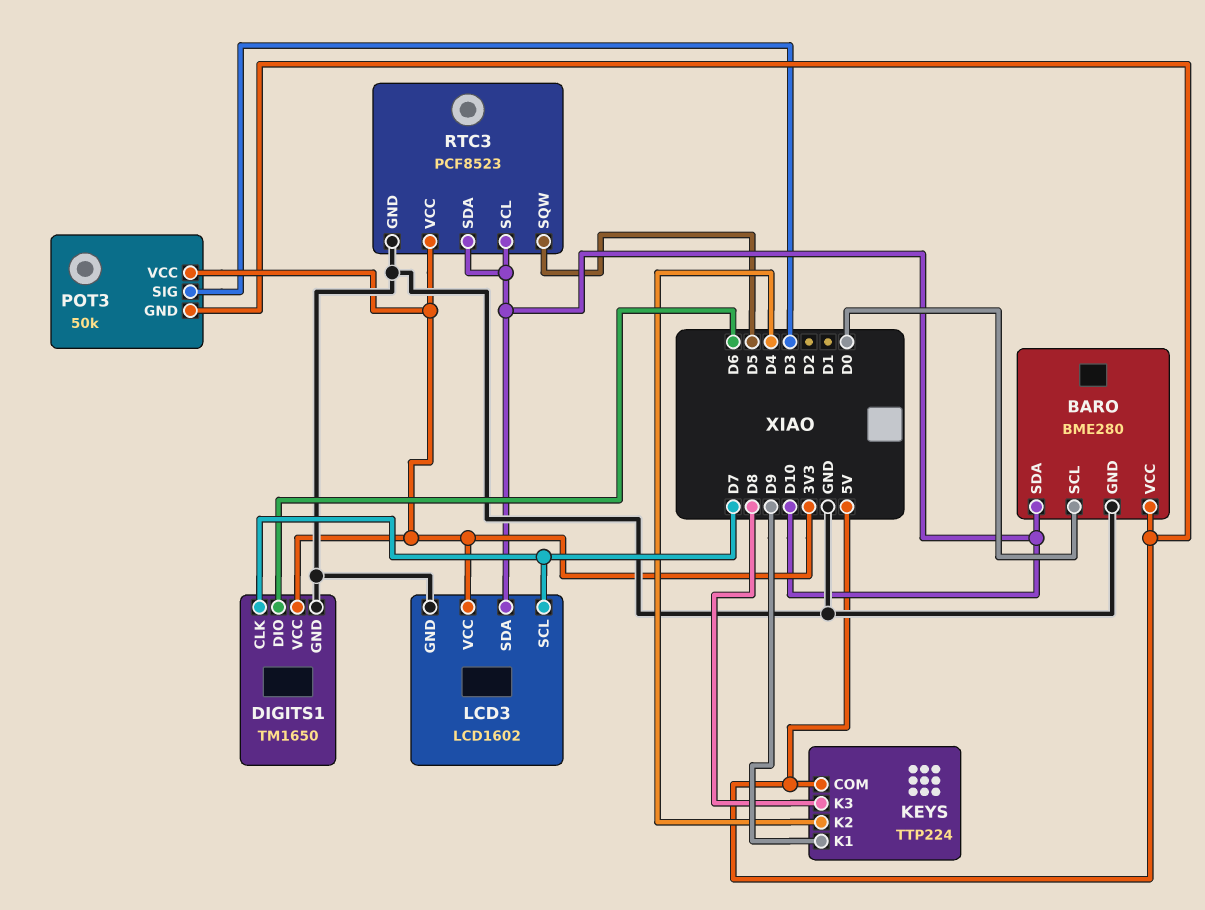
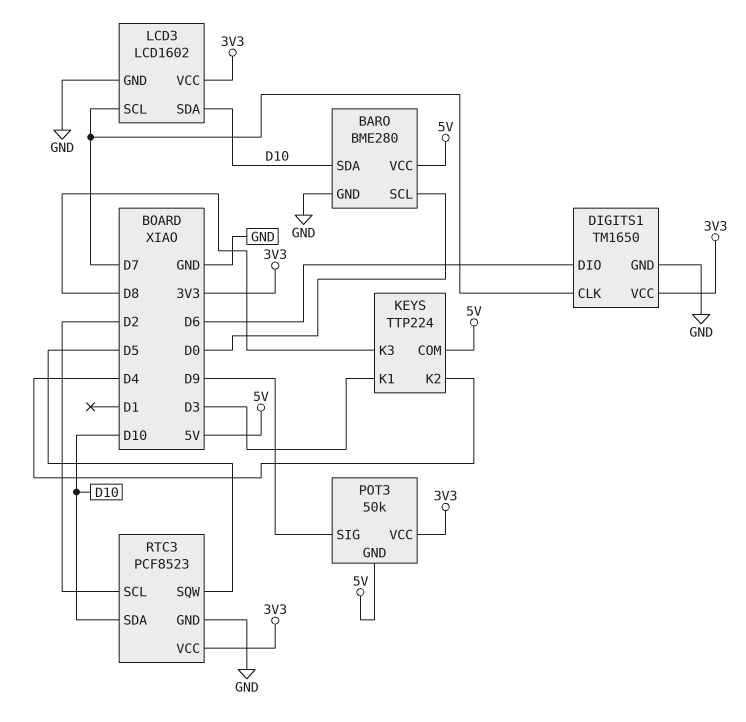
KEYS pin K1: D9 -> D3
POT3 pin SIG: D3 -> D9
RTC3 pin SCL: D10 -> D2

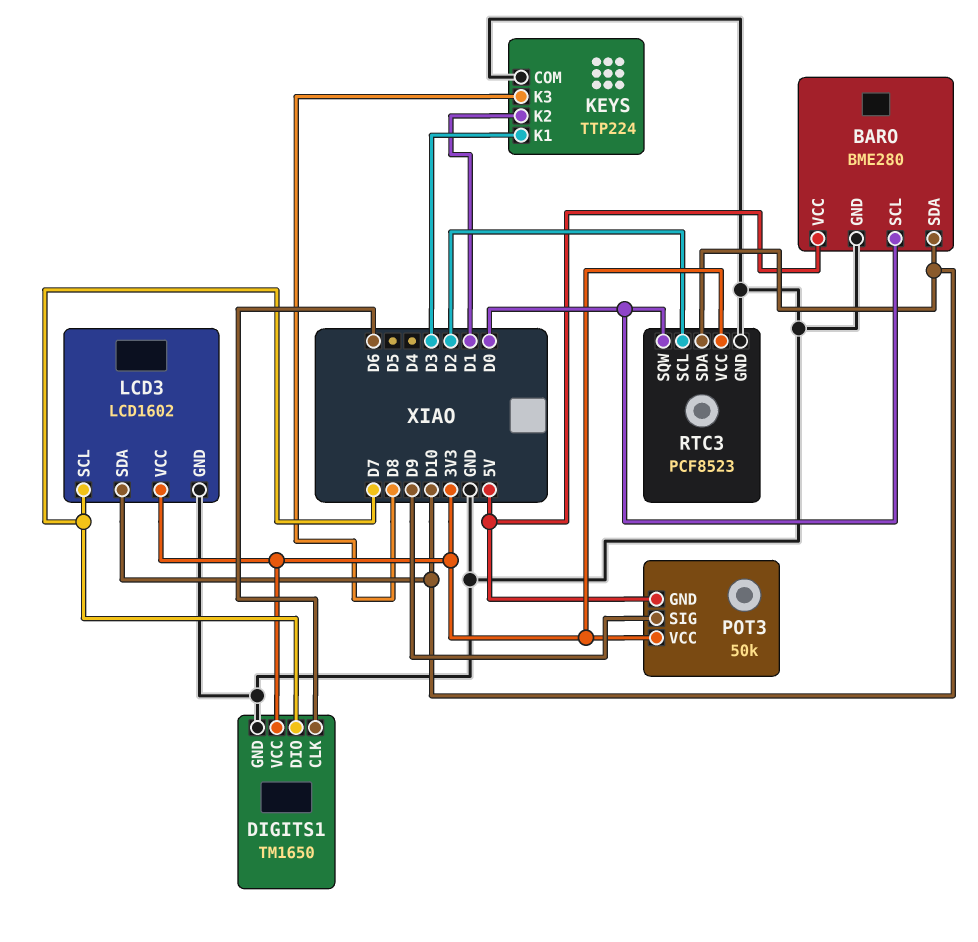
DIGITS1 pin CLK: D7 -> D6
DIGITS1 pin DIO: D6 -> D7
KEYS pin COM: 5V -> GND
KEYS pin K2: D4 -> D1
RTC3 pin SQW: D5 -> D0

